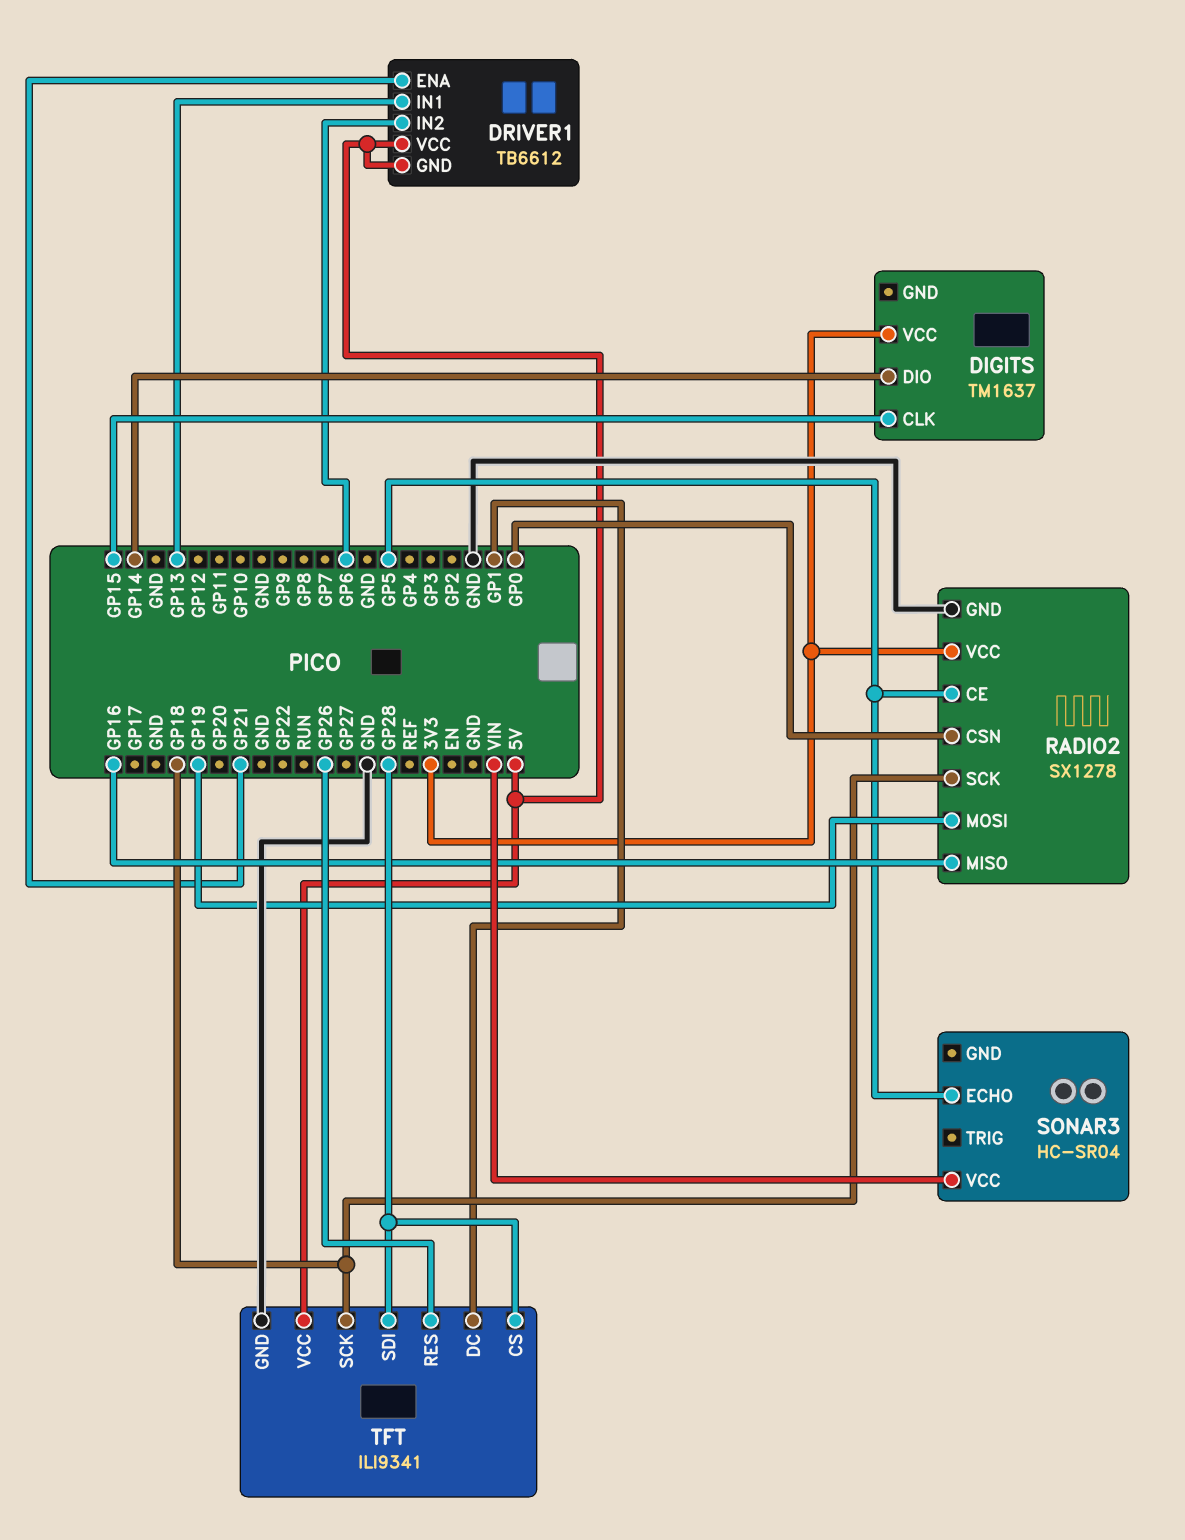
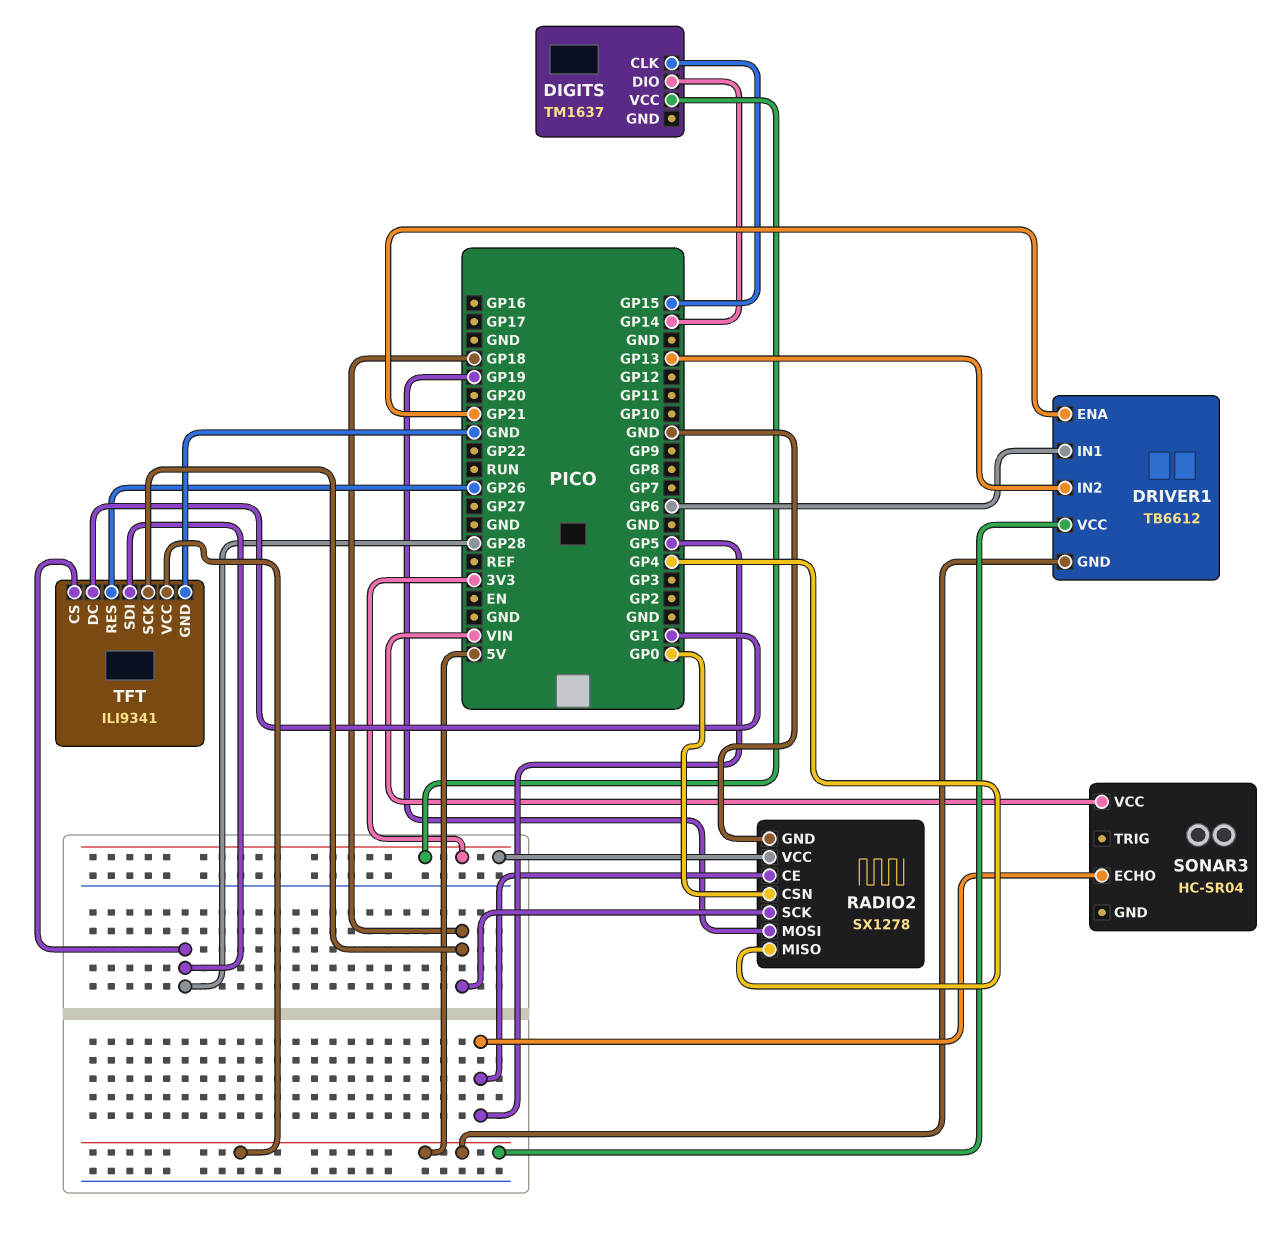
DRIVER1 pin IN1: GP13 -> GP6
DRIVER1 pin IN2: GP6 -> GP13
RADIO2 pin MISO: GP16 -> GP4

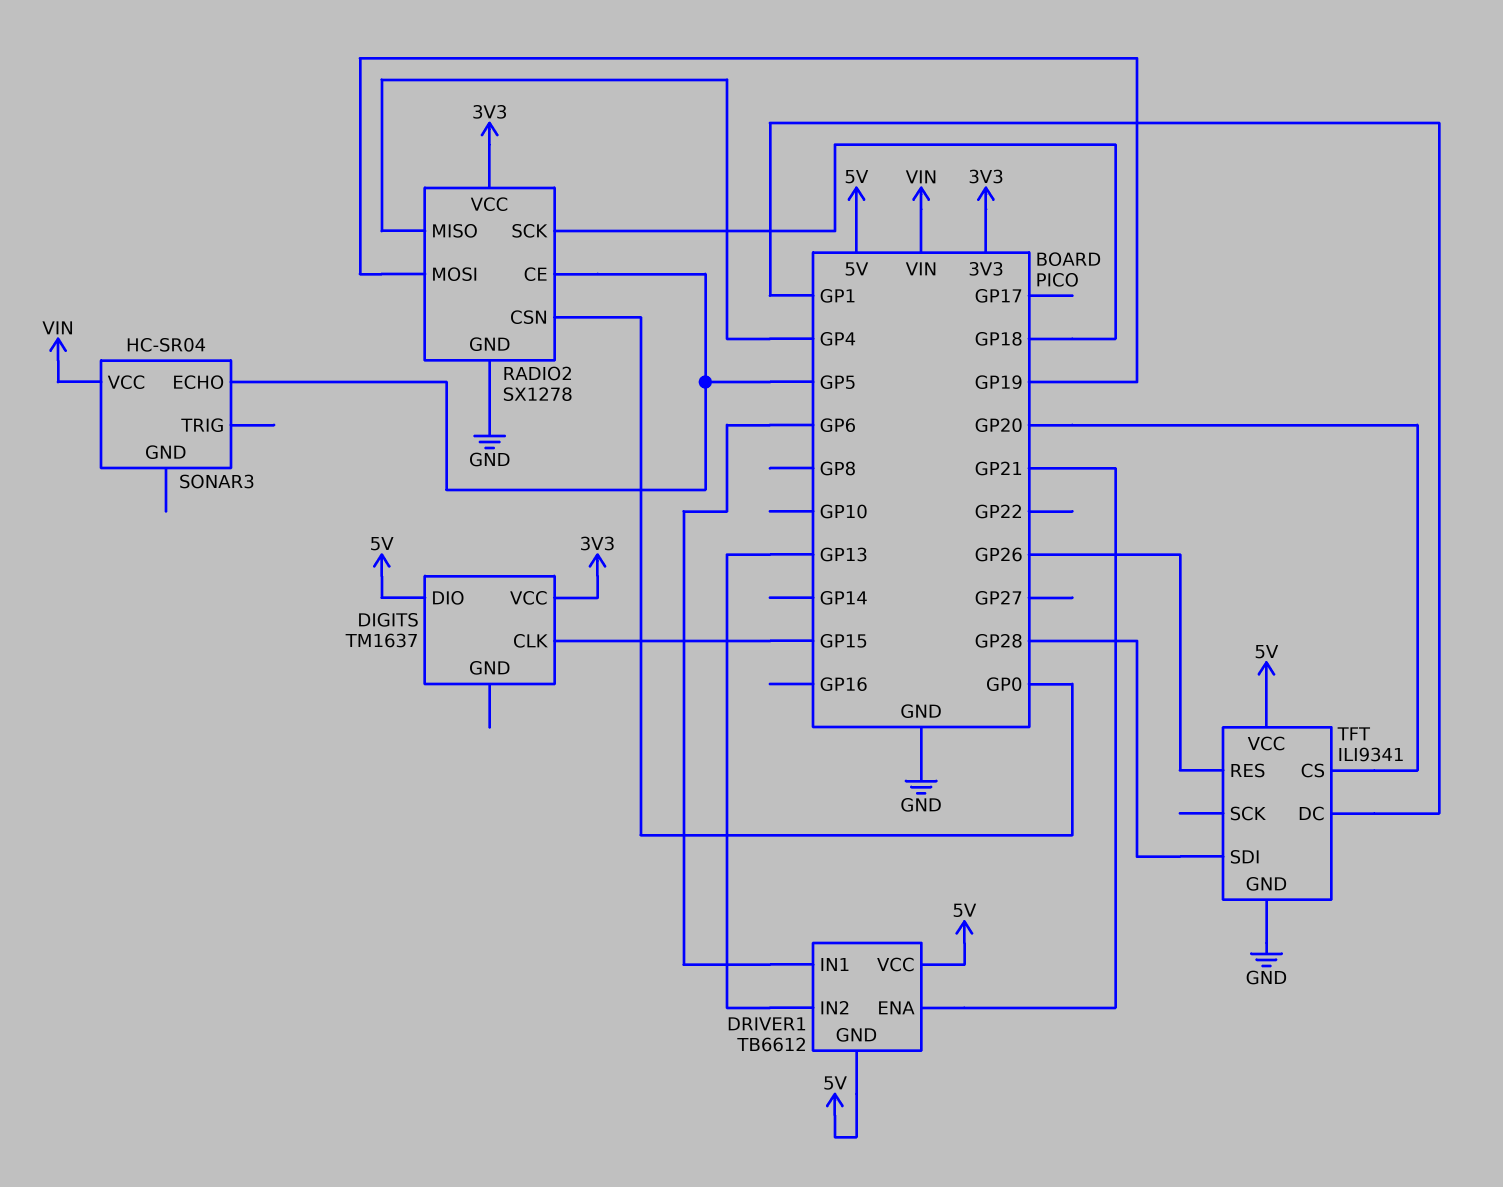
DIGITS pin DIO: GP14 -> 5V
TFT pin CS: GP28 -> GP20
TFT pin SCK: GP18 -> none

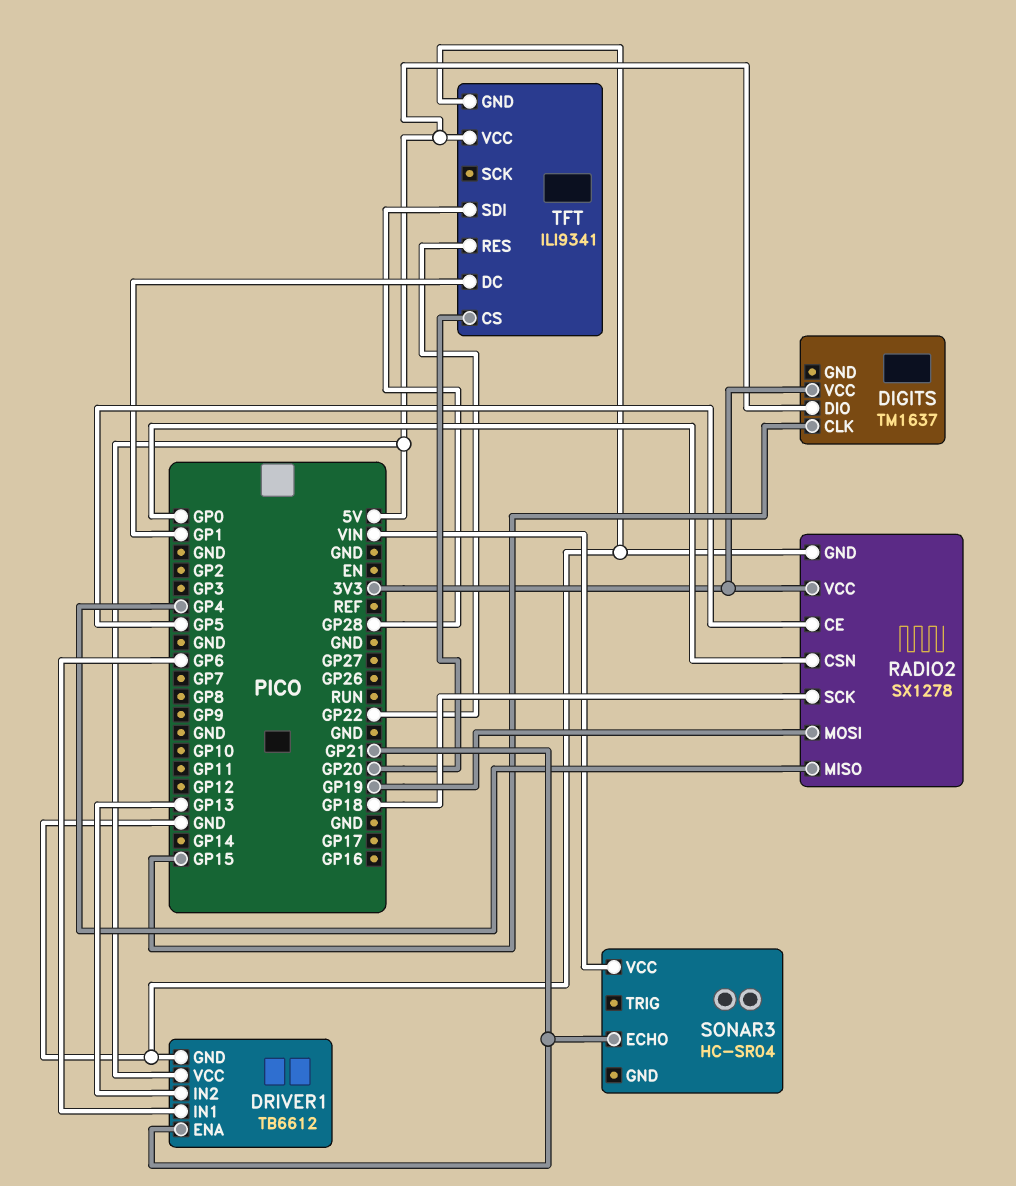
DRIVER1 pin GND: 5V -> GND
SONAR3 pin ECHO: GP5 -> GP21
TFT pin RES: GP26 -> GP22

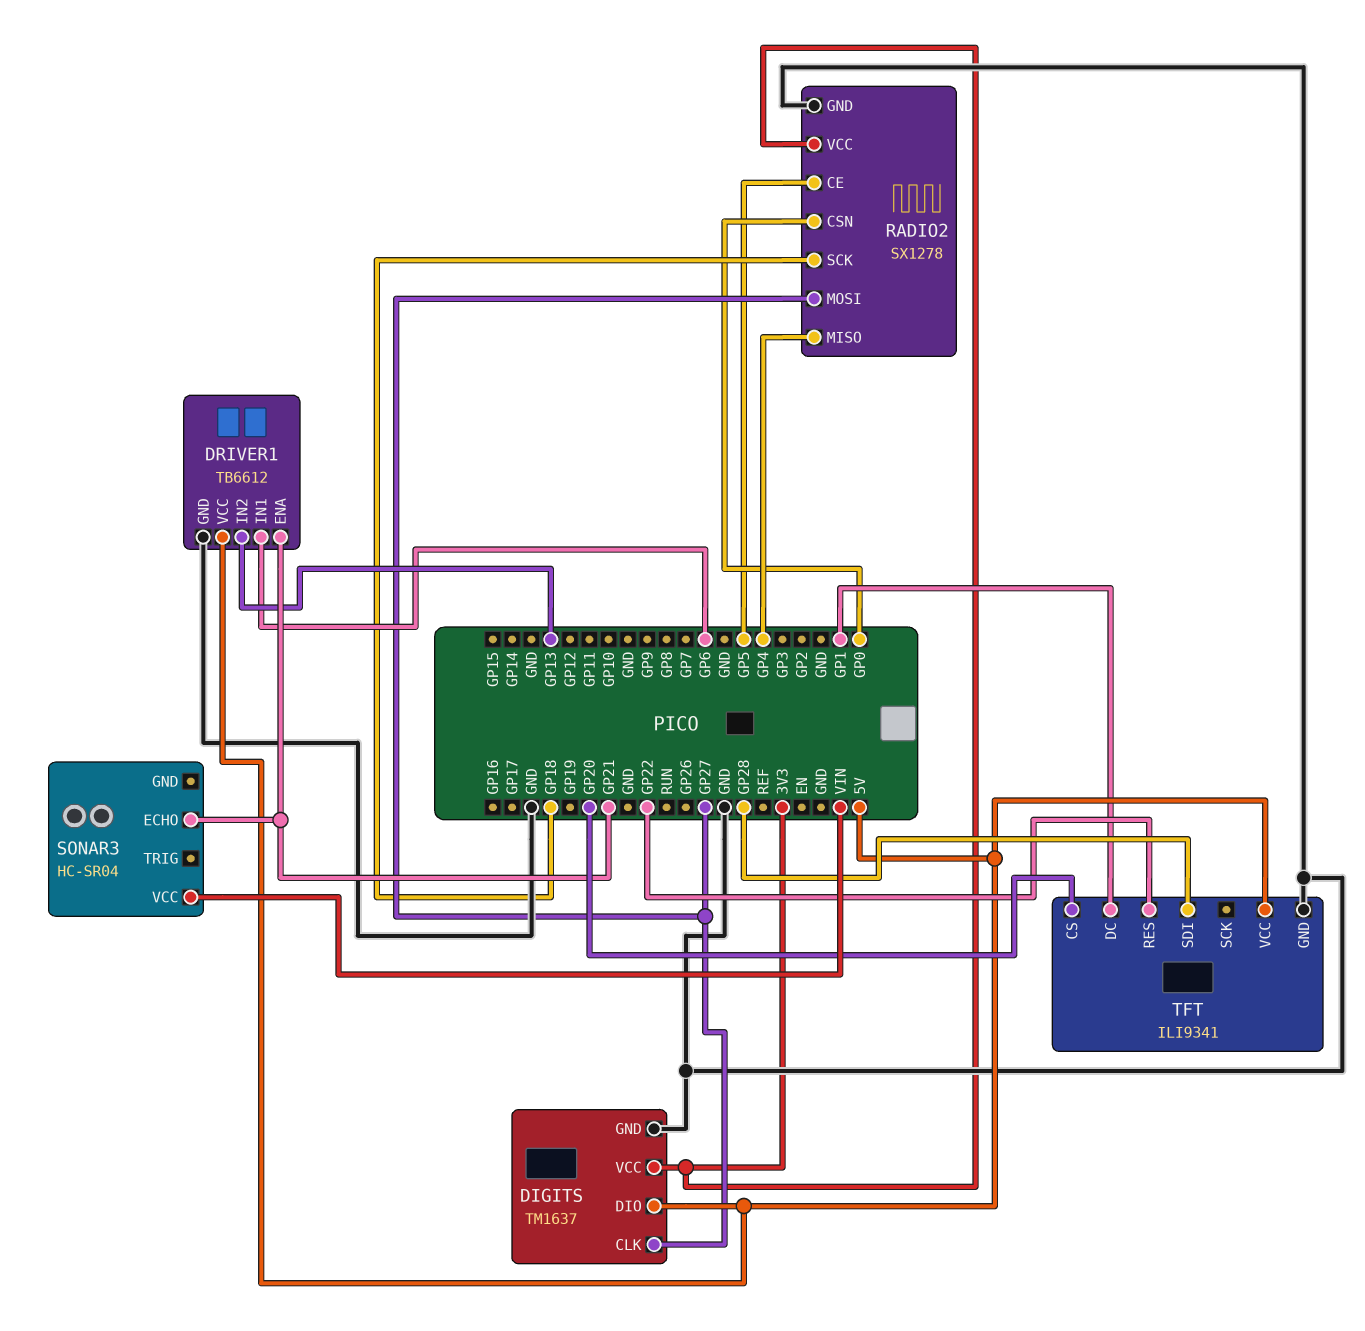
DIGITS pin CLK: GP15 -> GP27
DIGITS pin GND: none -> GND
RADIO2 pin MOSI: GP19 -> GP27

